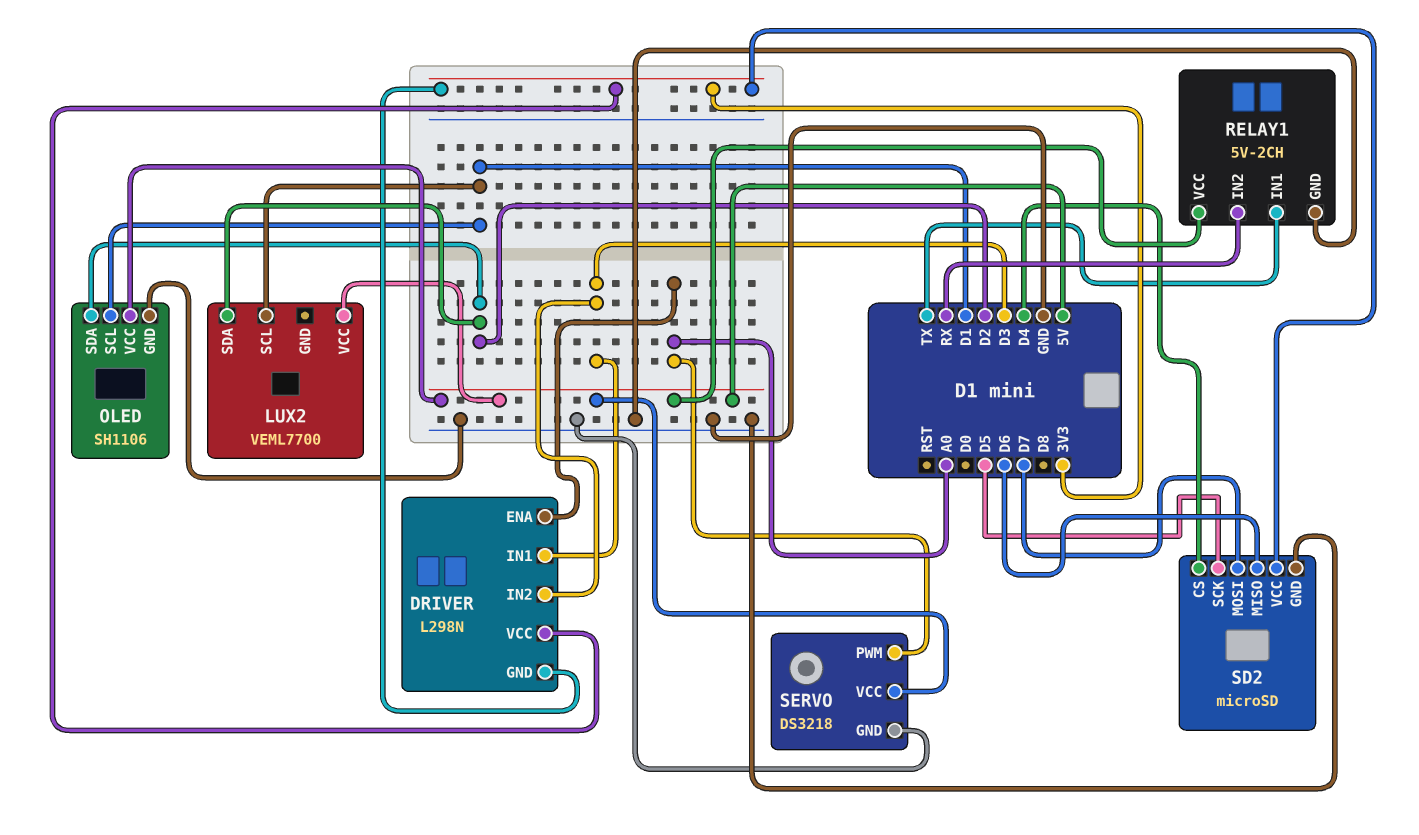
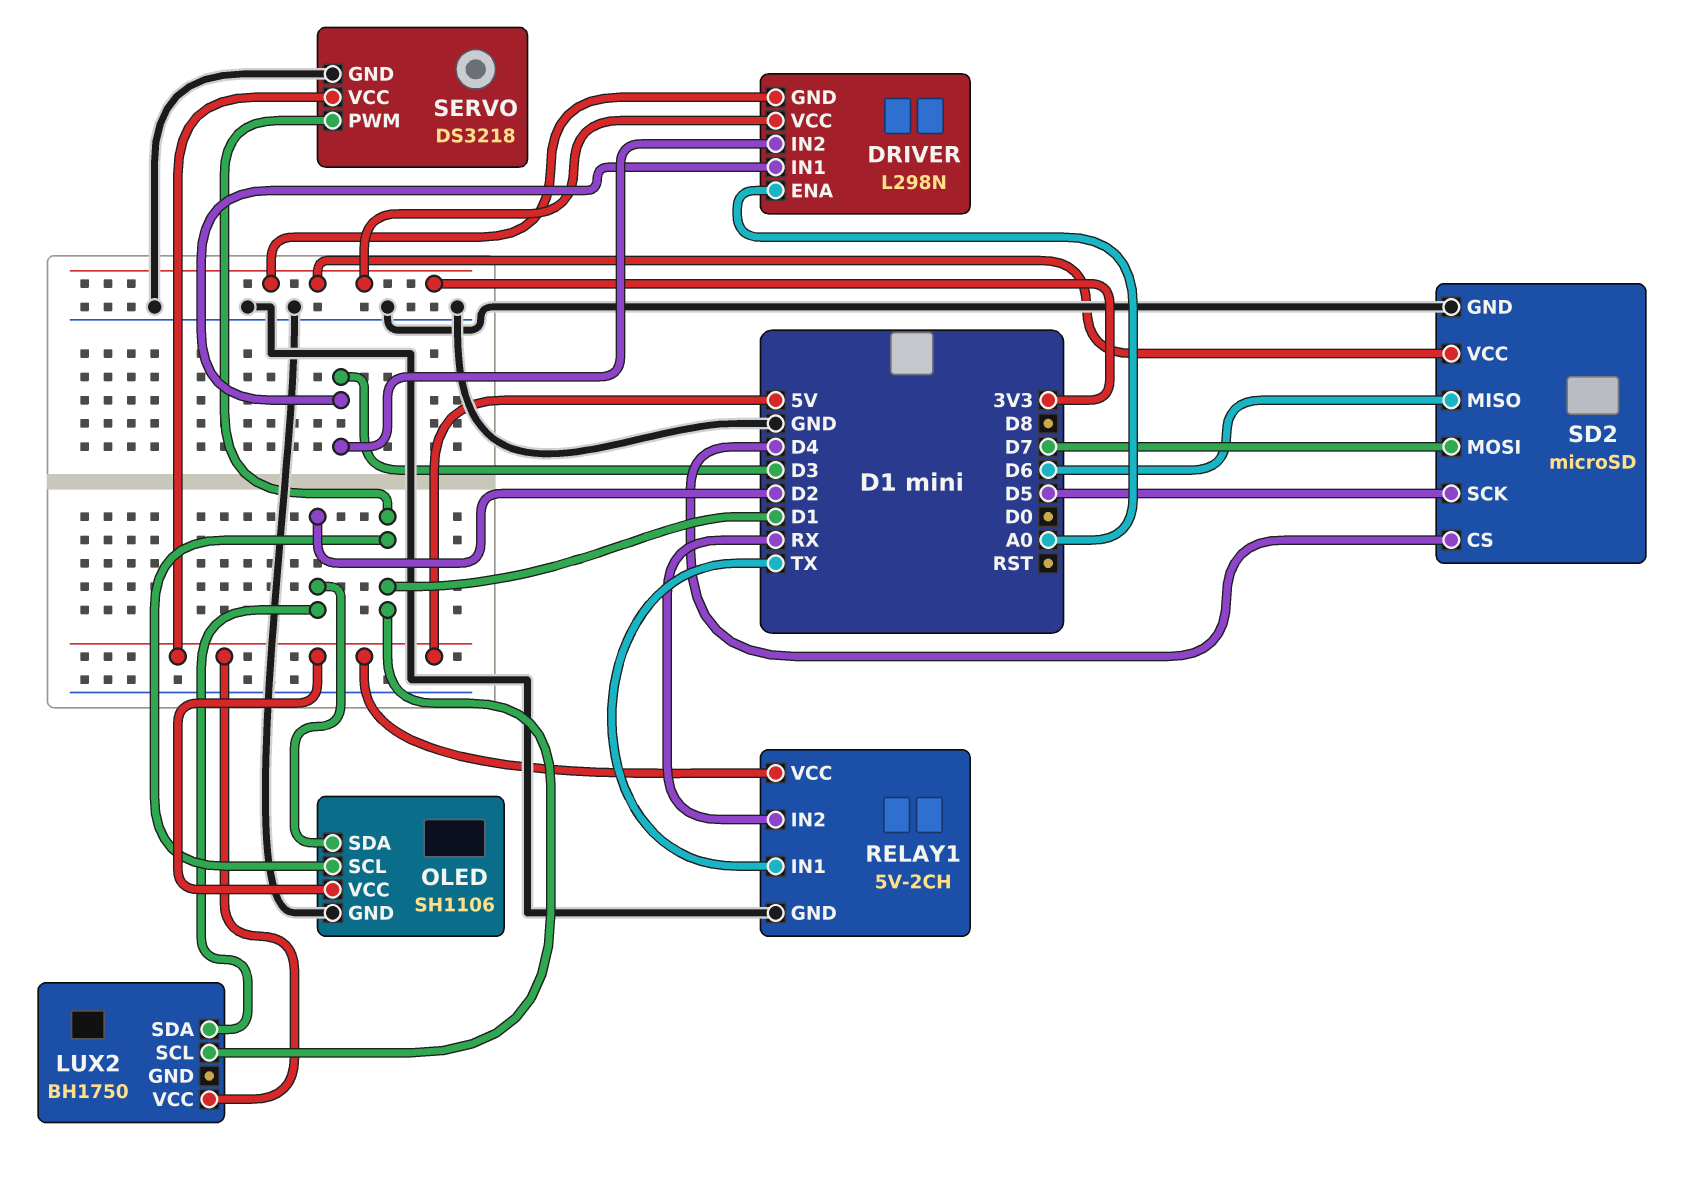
LUX2: VEML7700 -> BH1750
SERVO pin PWM: A0 -> D1

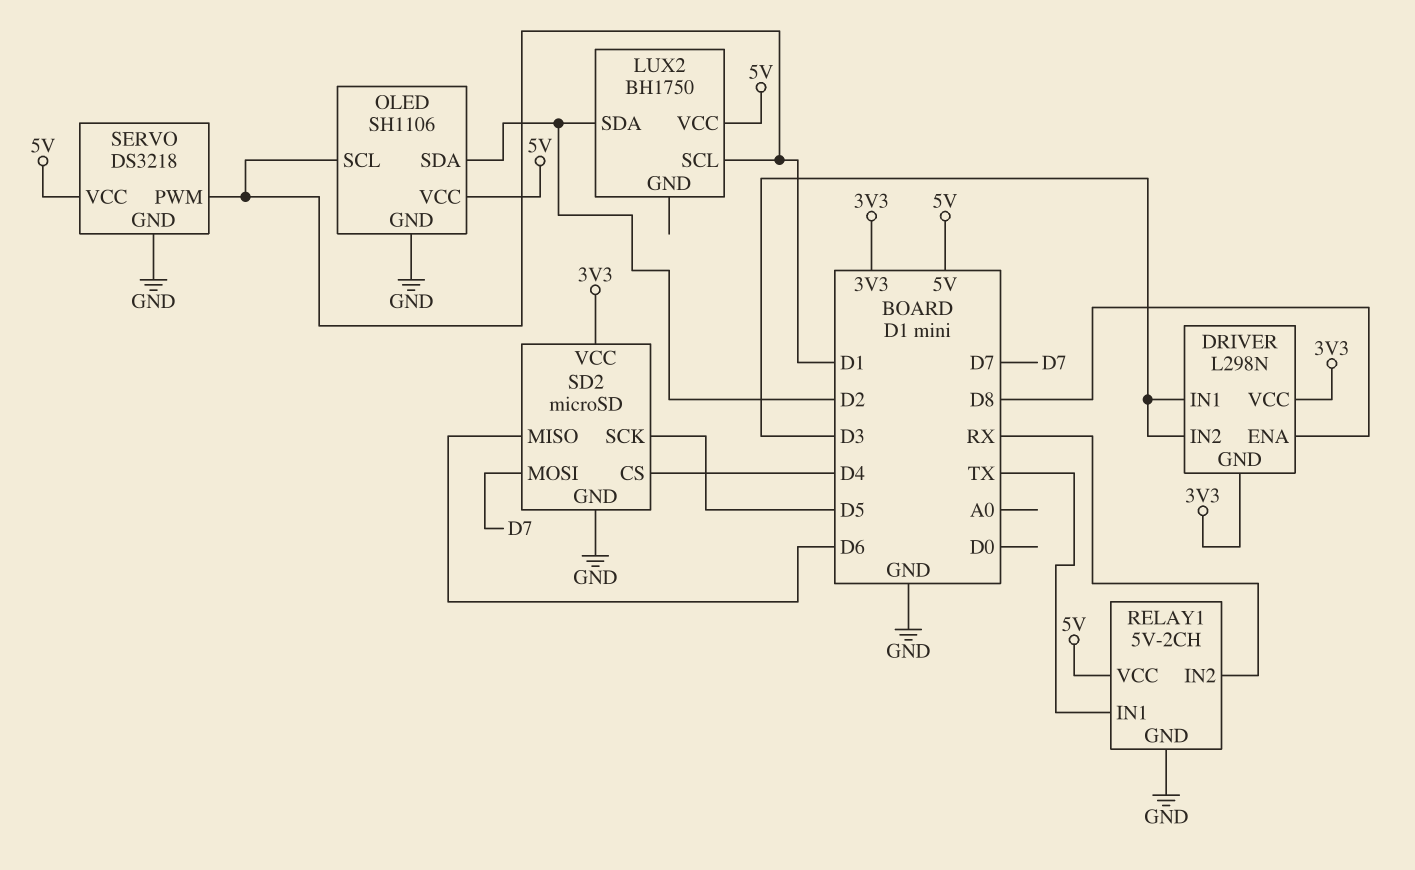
DRIVER pin ENA: A0 -> D8

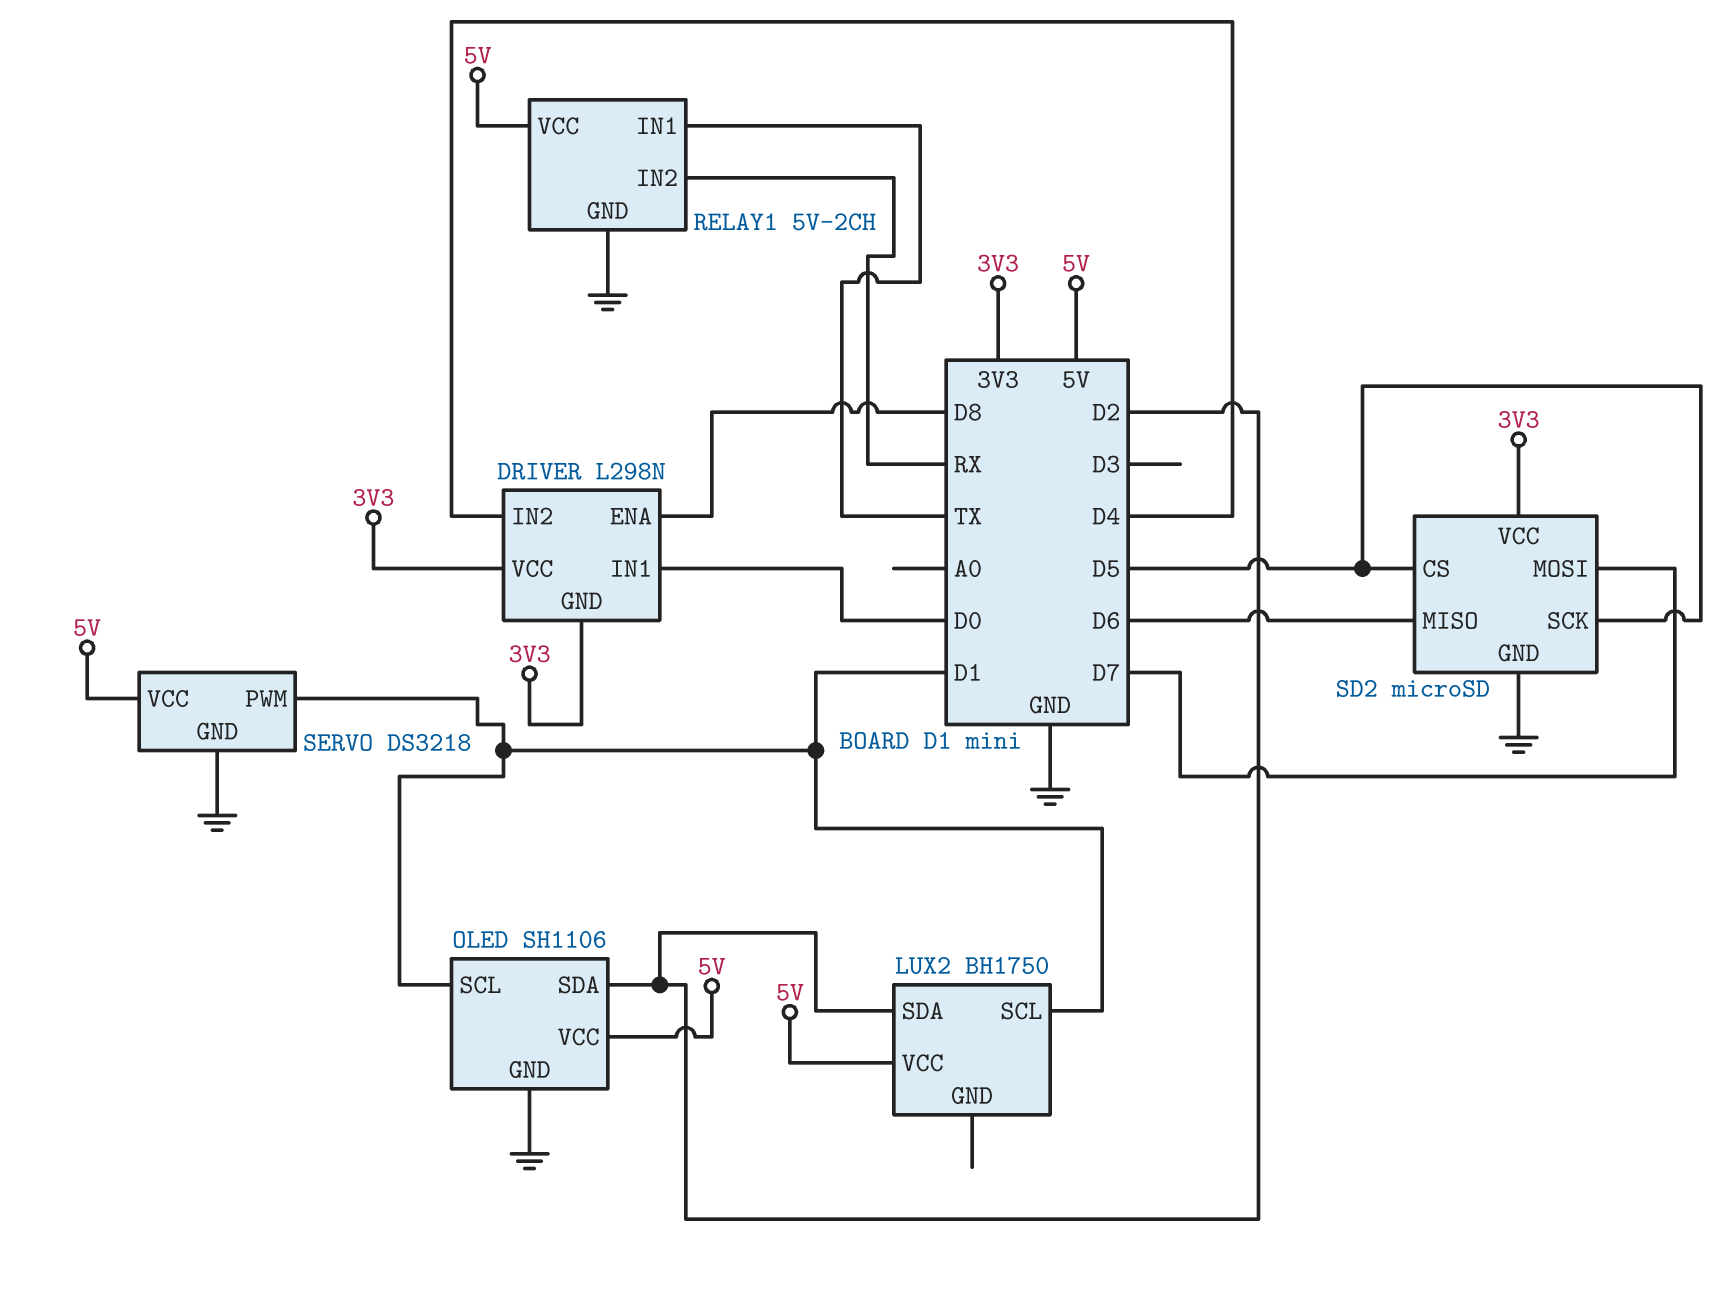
DRIVER pin IN1: D3 -> D0
DRIVER pin IN2: D3 -> D4
SD2 pin CS: D4 -> D5

